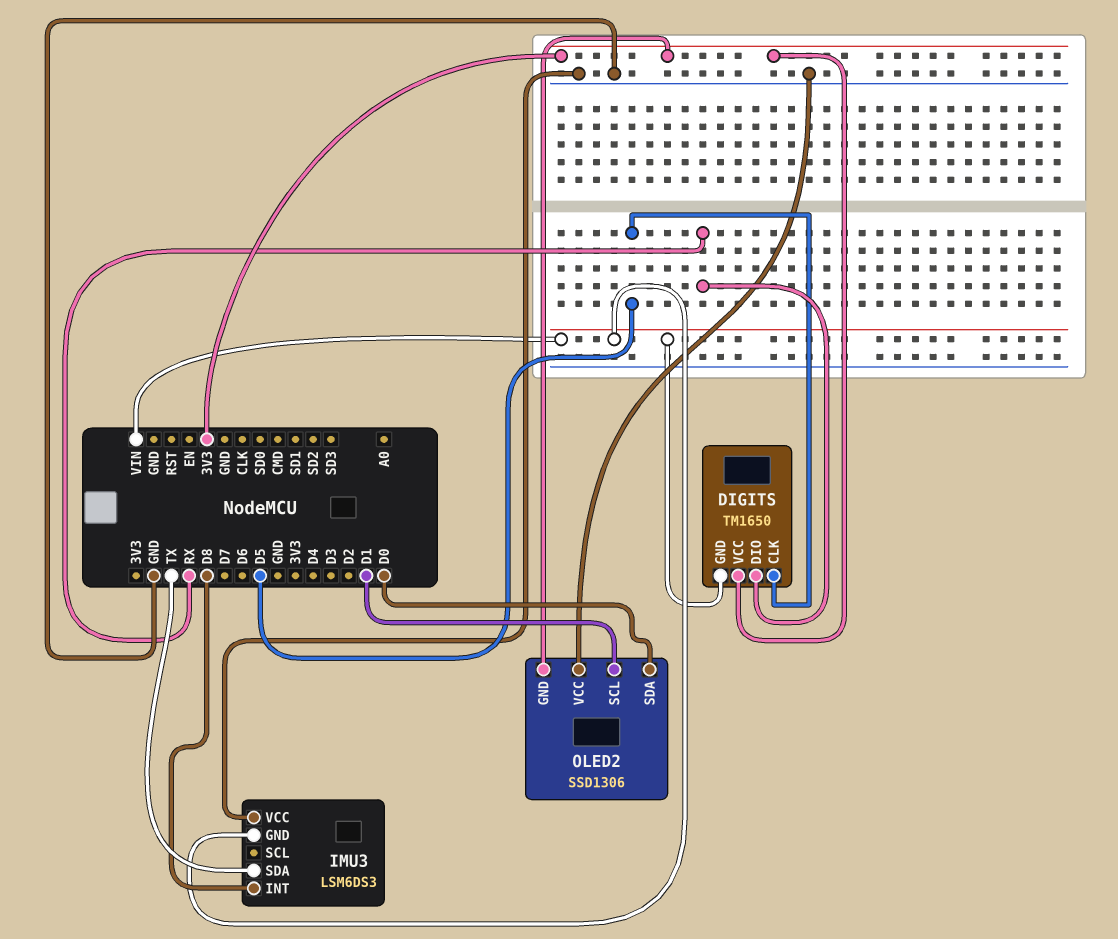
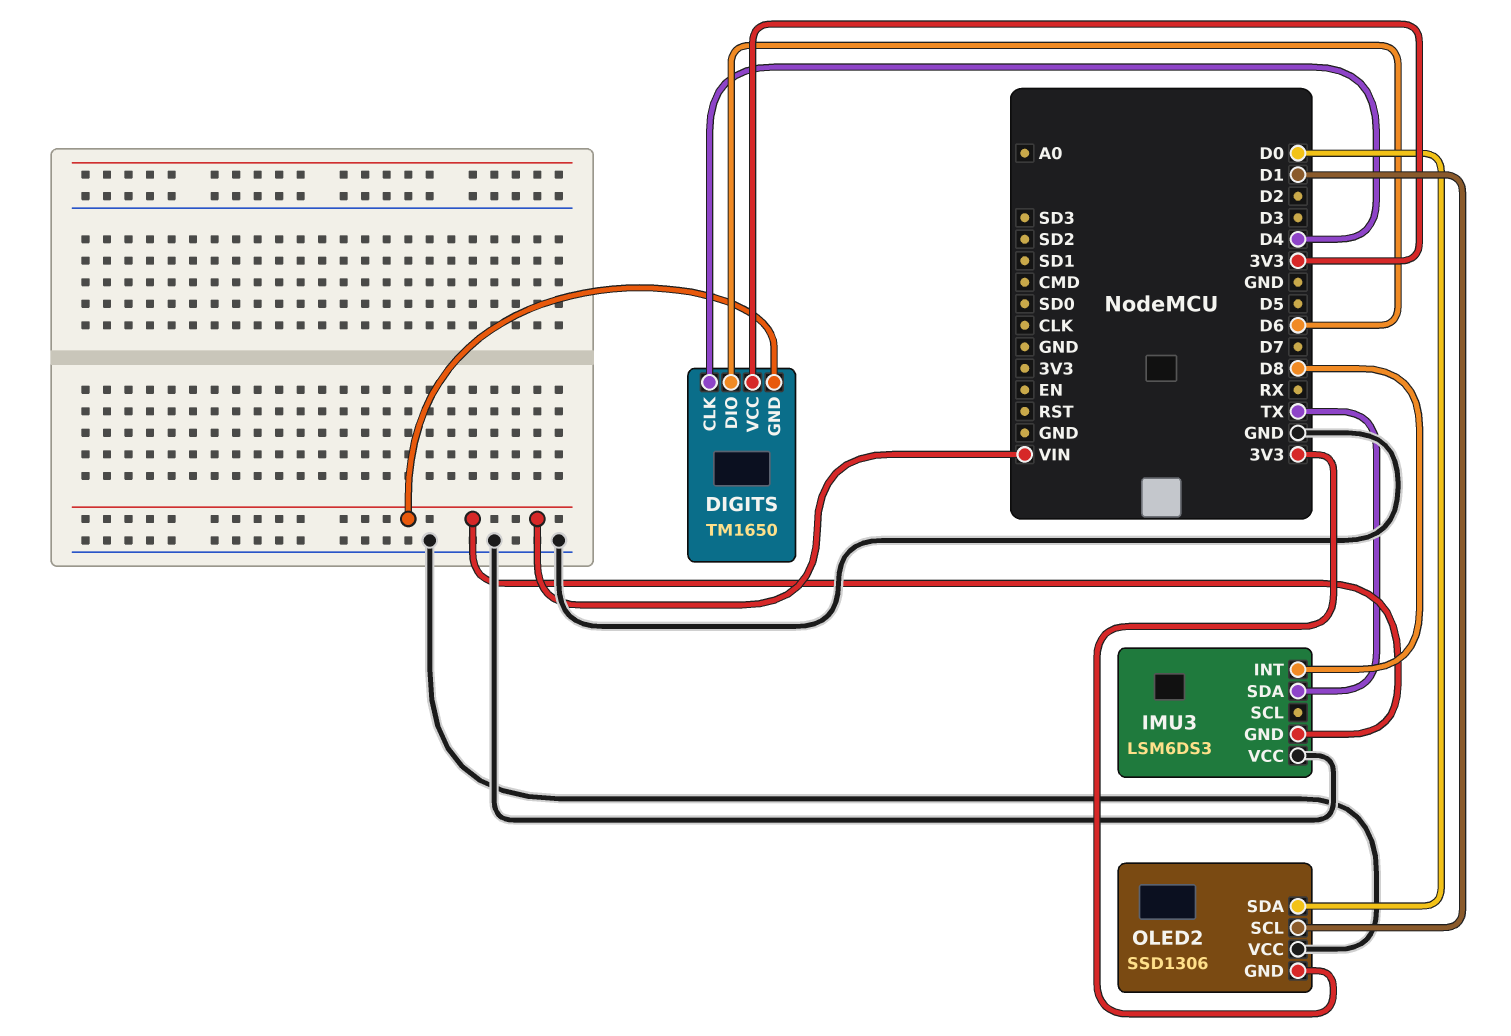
DIGITS pin CLK: D5 -> D4
DIGITS pin DIO: RX -> D6

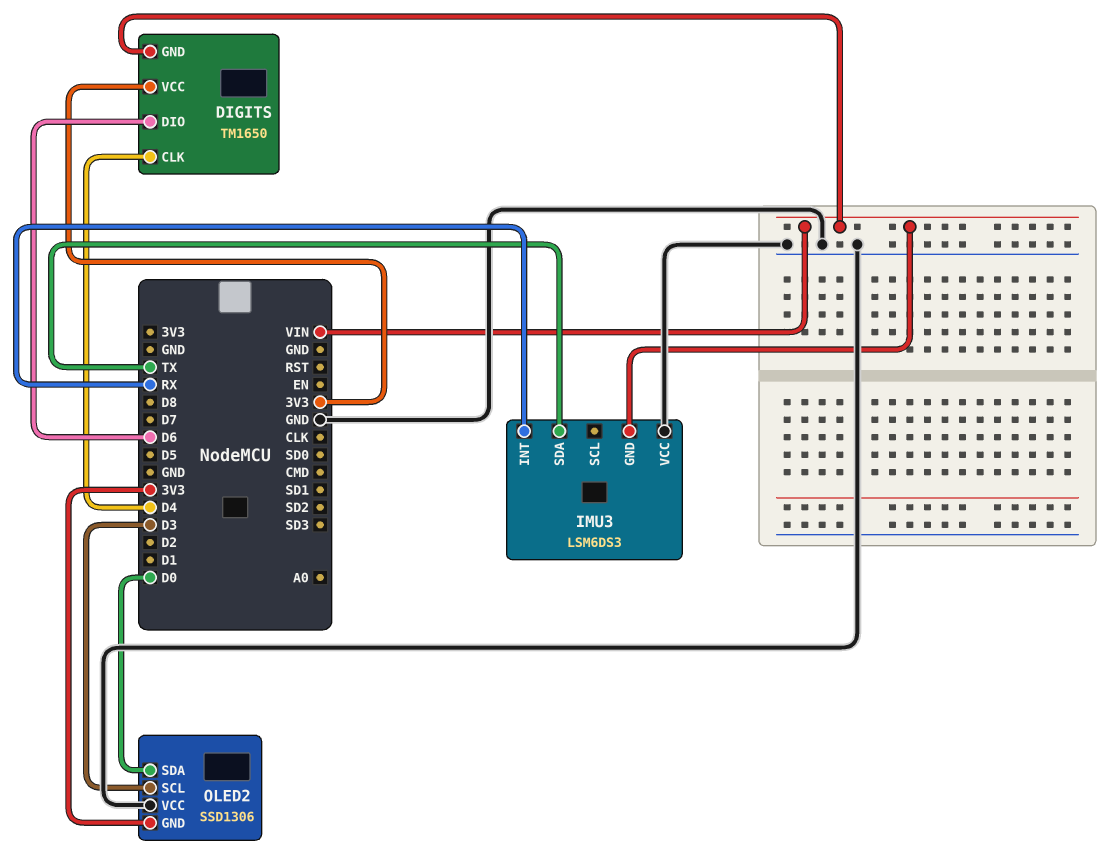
IMU3 pin INT: D8 -> RX
OLED2 pin SCL: D1 -> D3

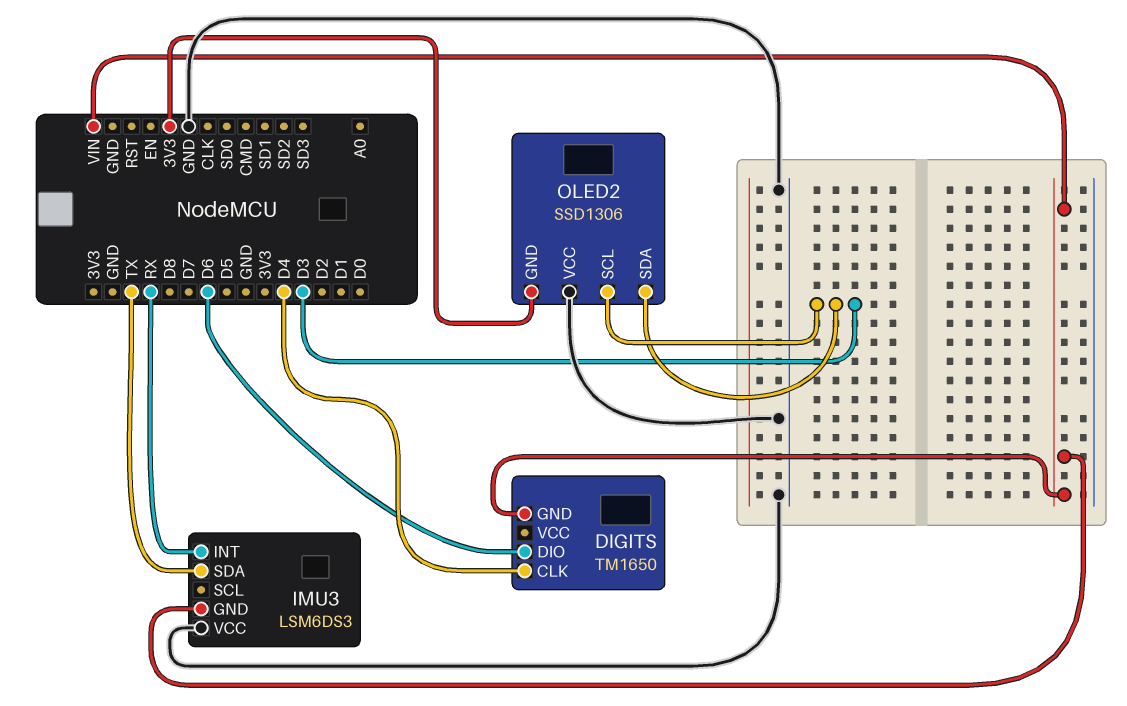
DIGITS pin VCC: 3V3 -> none
OLED2 pin SDA: D0 -> D3

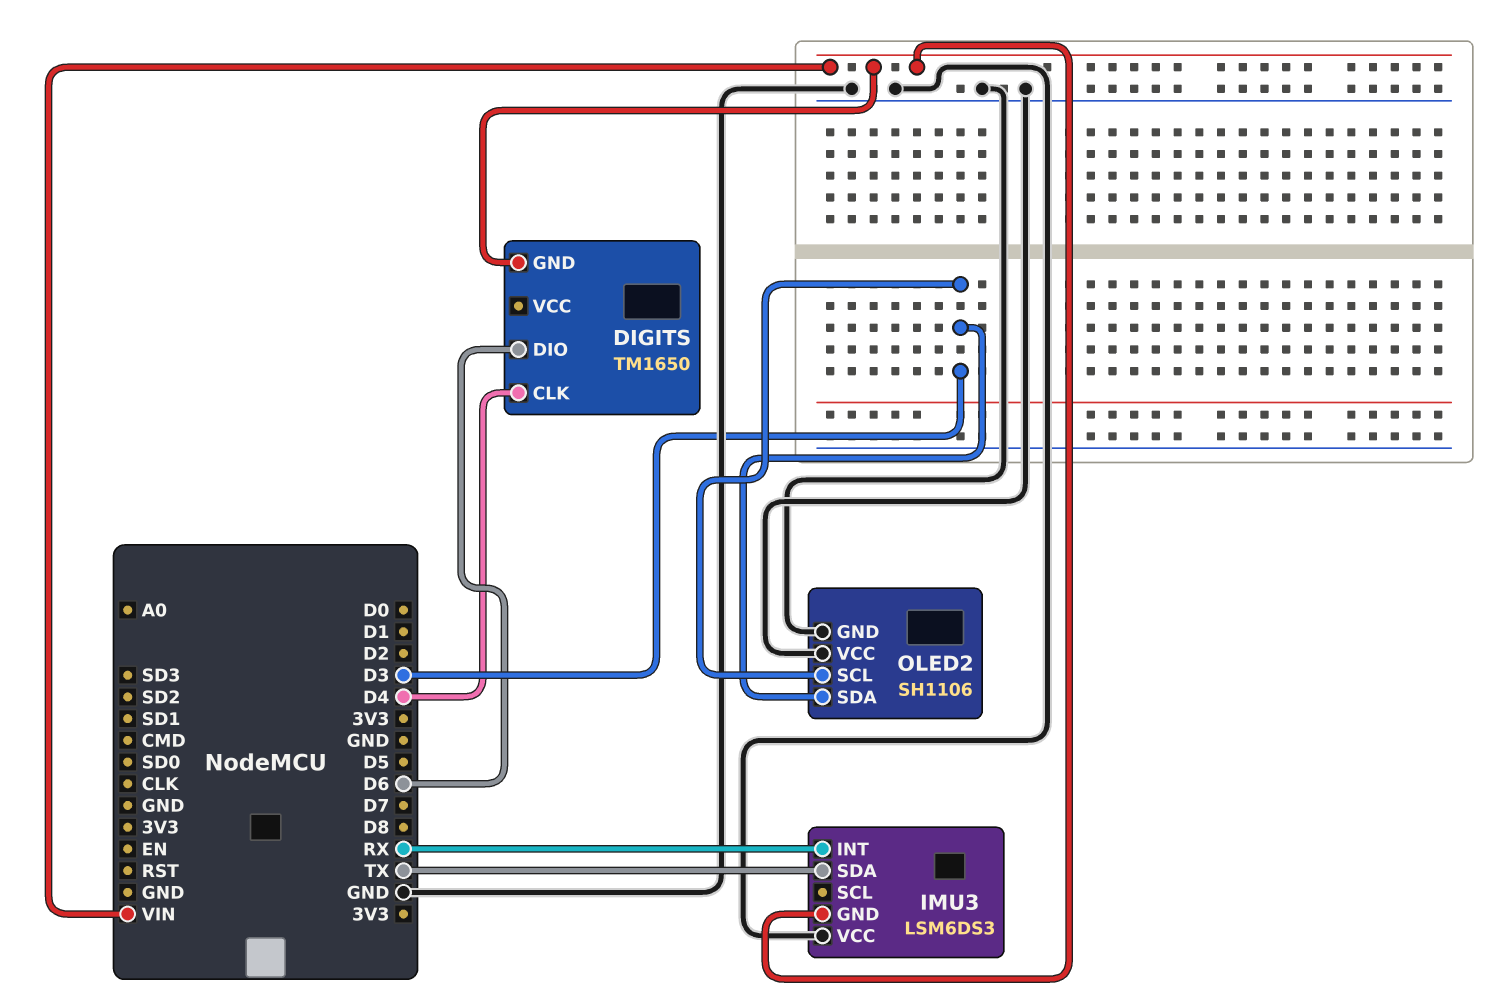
OLED2: SSD1306 -> SH1106
OLED2 pin GND: 3V3 -> GND

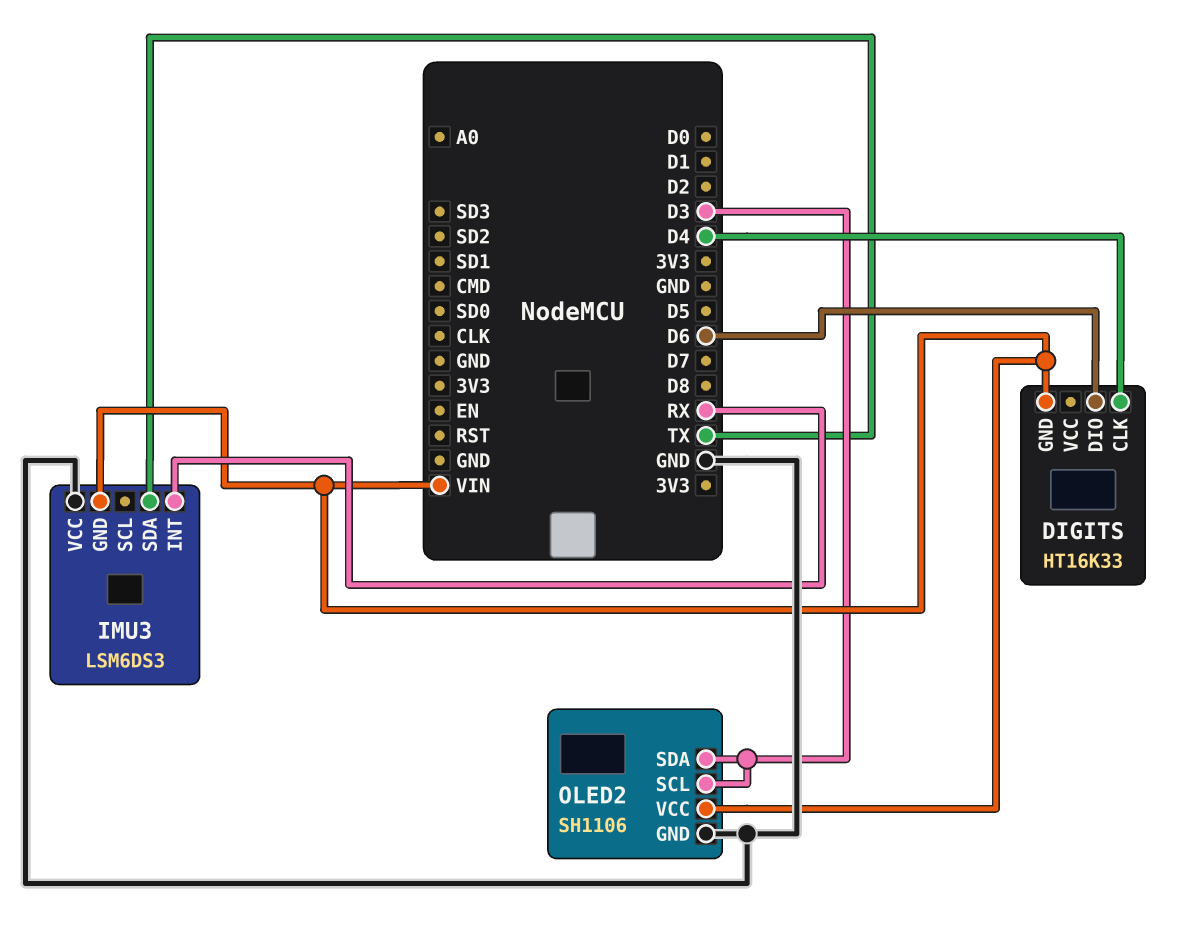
DIGITS: TM1650 -> HT16K33
OLED2 pin VCC: GND -> VIN

